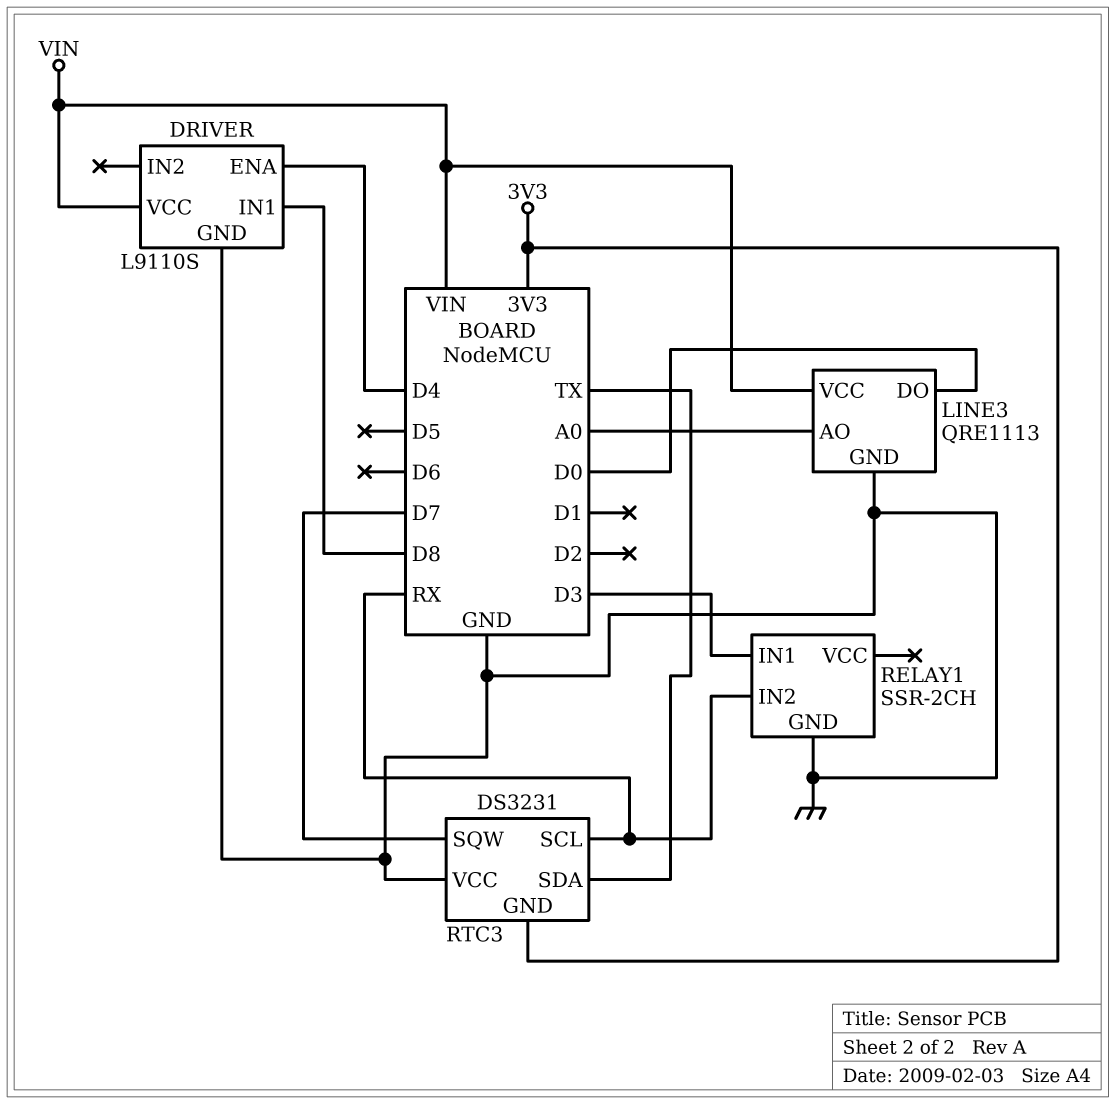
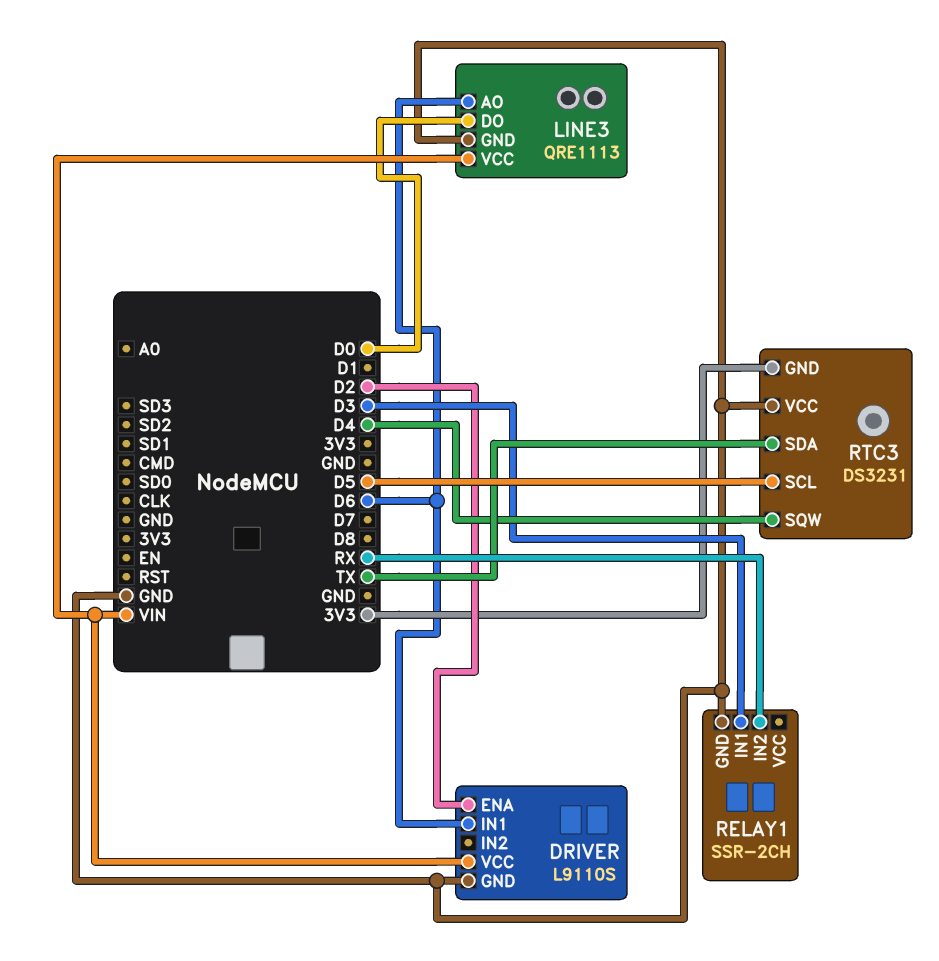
DRIVER pin ENA: D4 -> D2
DRIVER pin IN1: D8 -> D6
LINE3 pin AO: A0 -> D6
RTC3 pin SCL: RX -> D5
RTC3 pin SQW: D7 -> D4

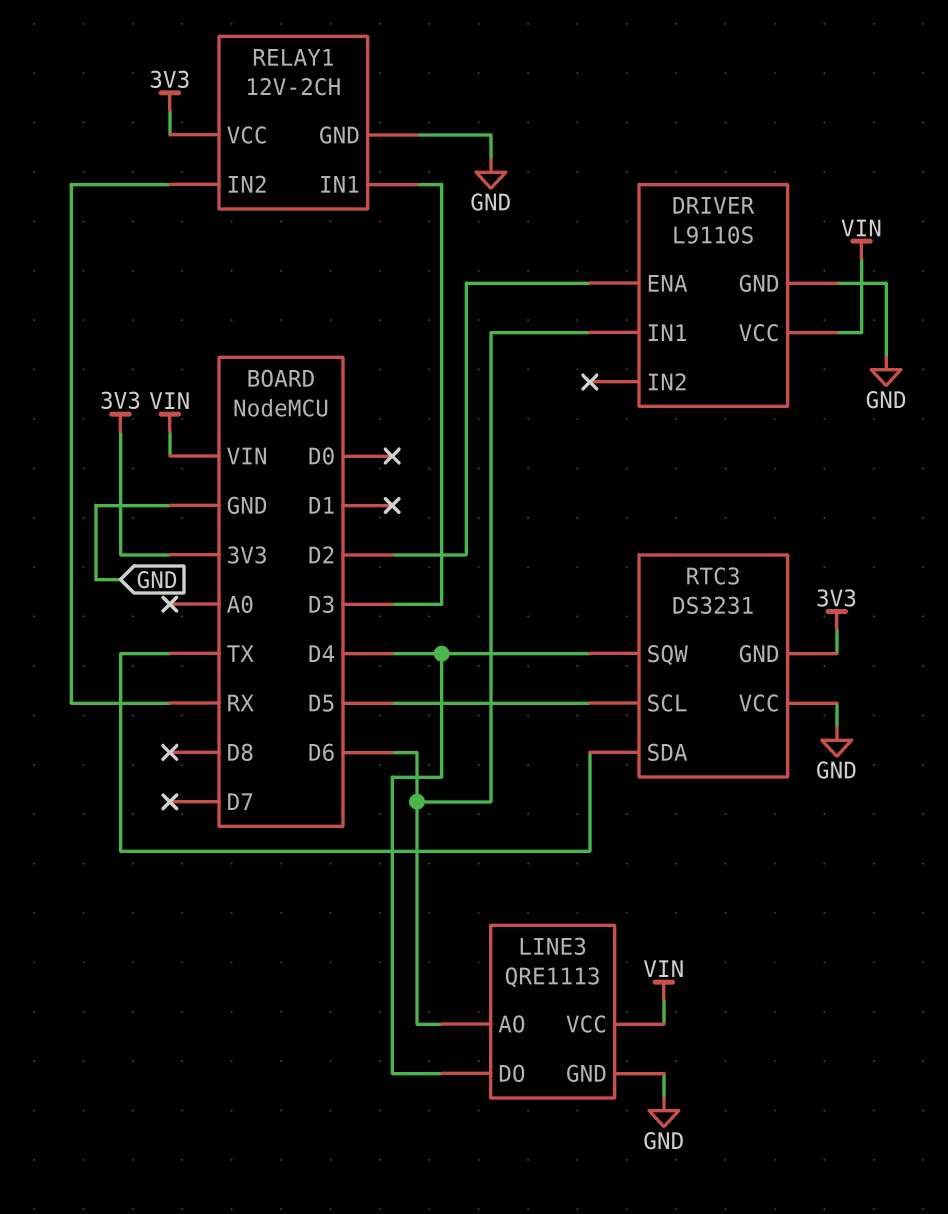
LINE3 pin DO: D0 -> D4
RELAY1: SSR-2CH -> 12V-2CH
RELAY1 pin VCC: none -> 3V3

